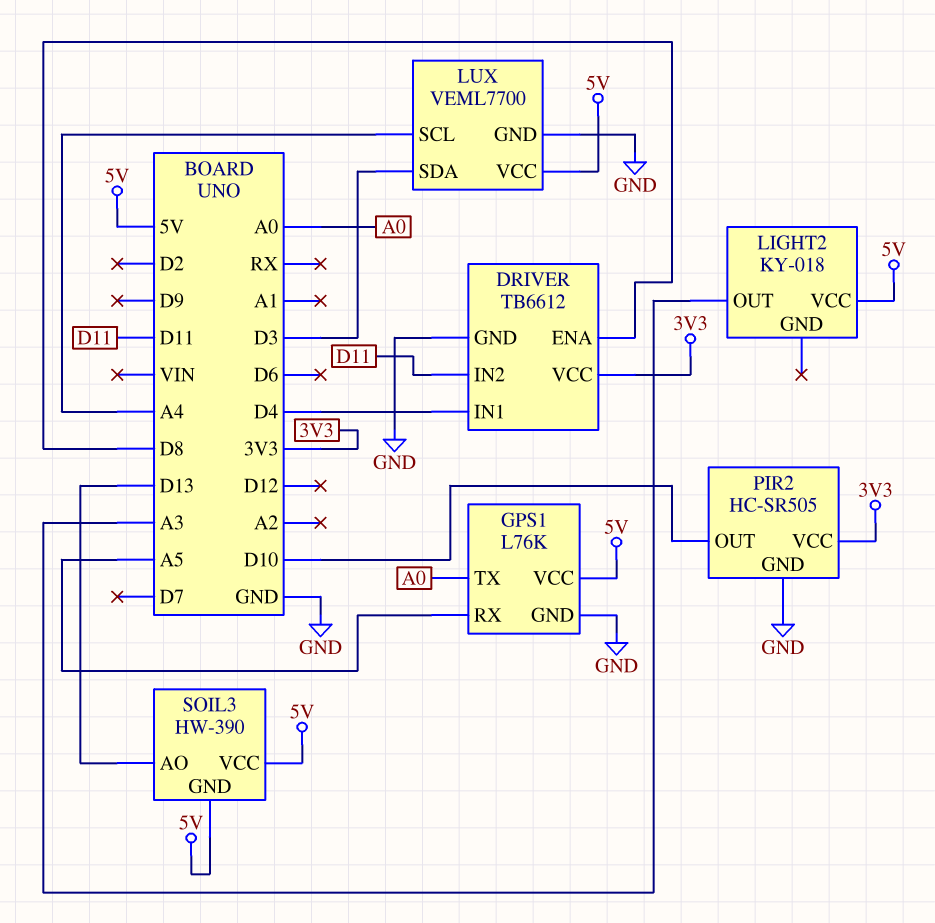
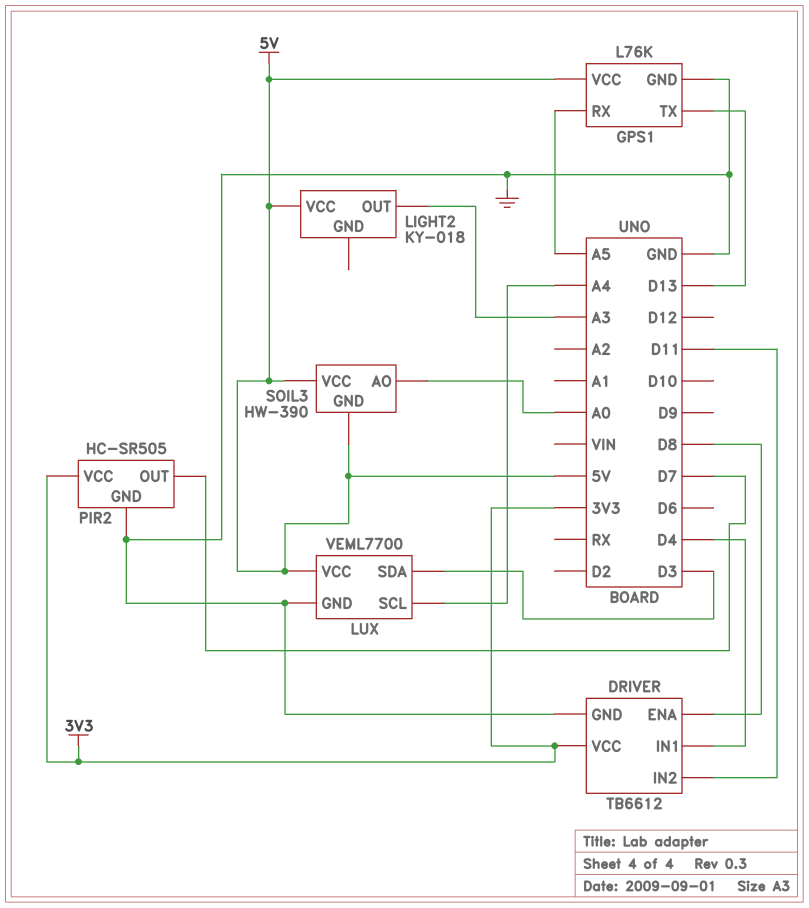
GPS1 pin TX: A0 -> D13
PIR2 pin OUT: D10 -> D7
SOIL3 pin AO: D13 -> A0

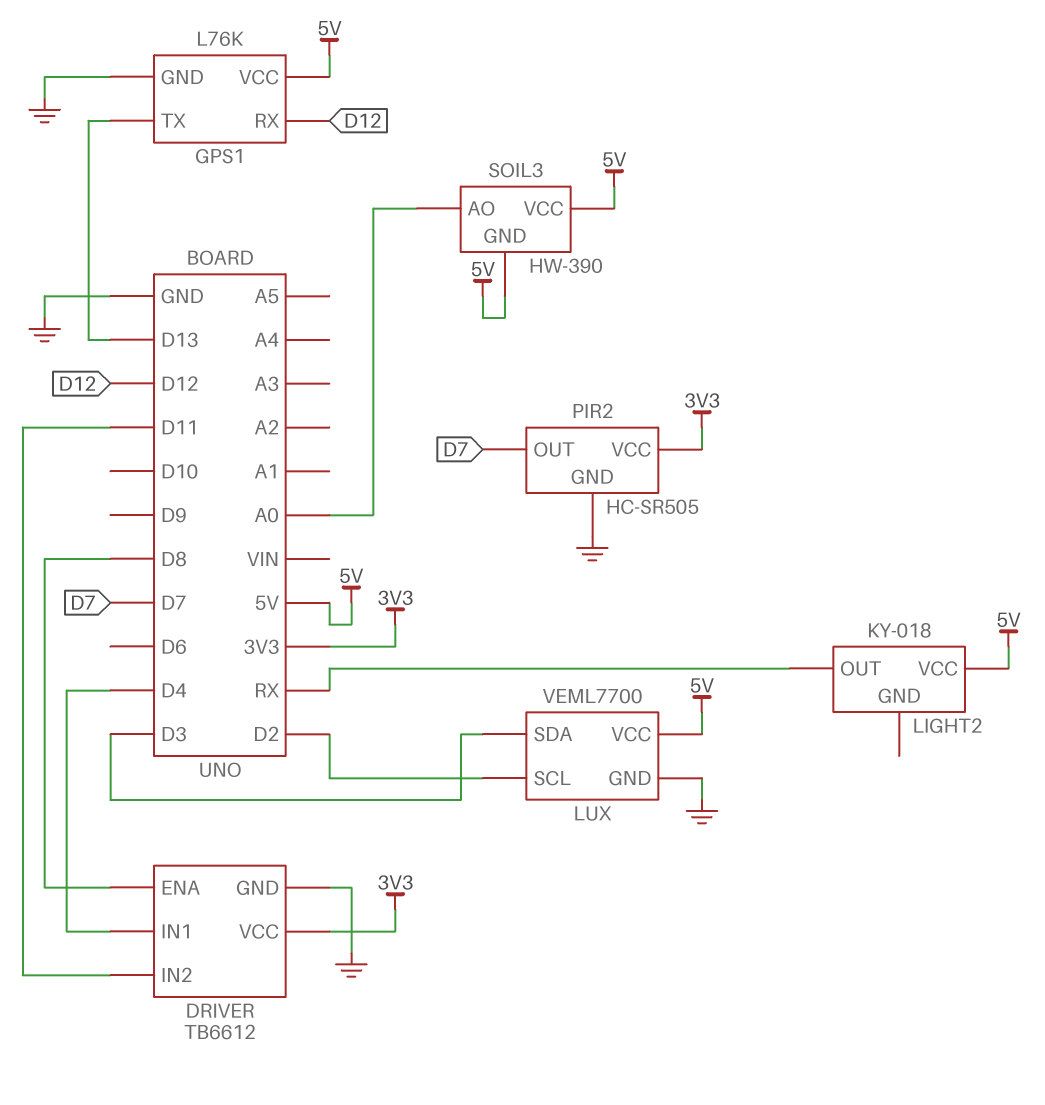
GPS1 pin RX: A5 -> D12
LIGHT2 pin OUT: A3 -> RX
LUX pin SCL: A4 -> D2

